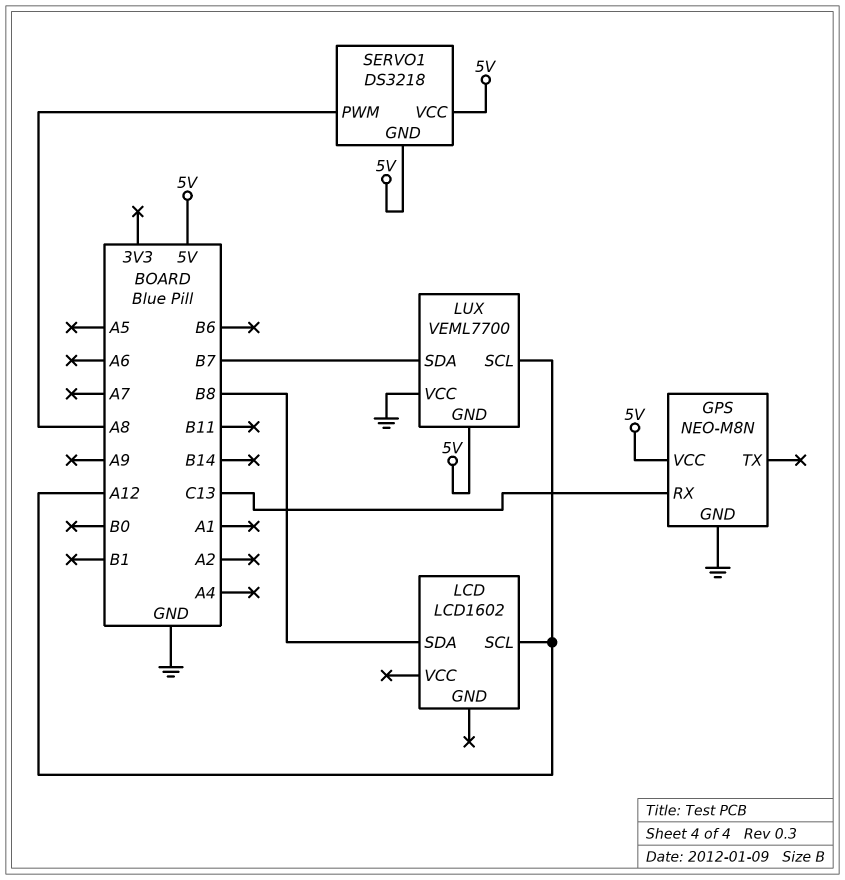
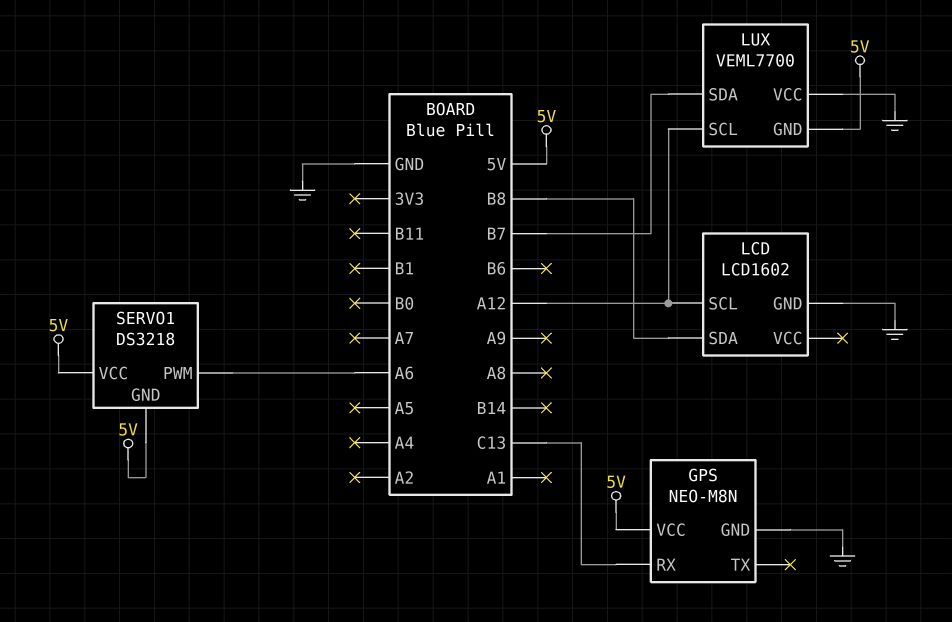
LCD pin GND: none -> GND
SERVO1 pin PWM: A8 -> A6

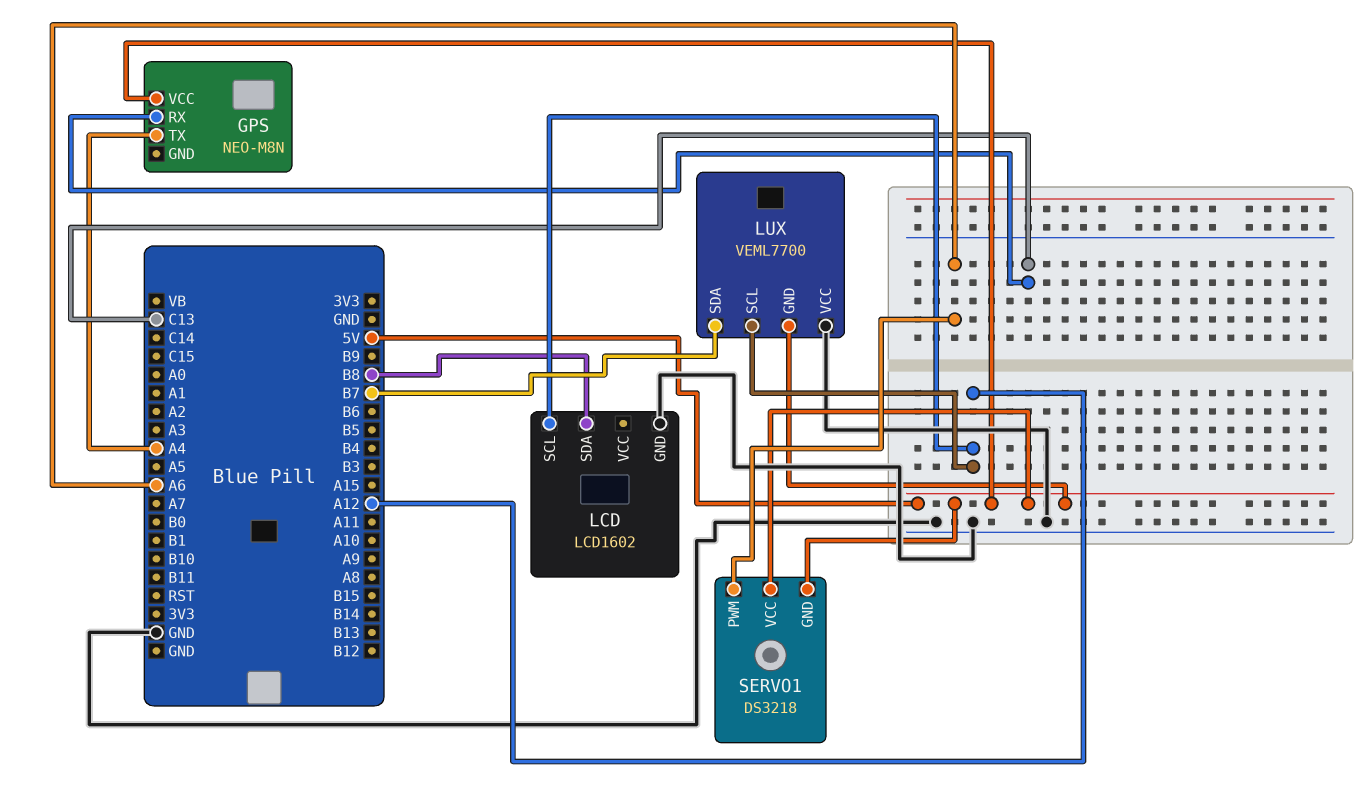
GPS pin GND: GND -> none
GPS pin TX: none -> A4

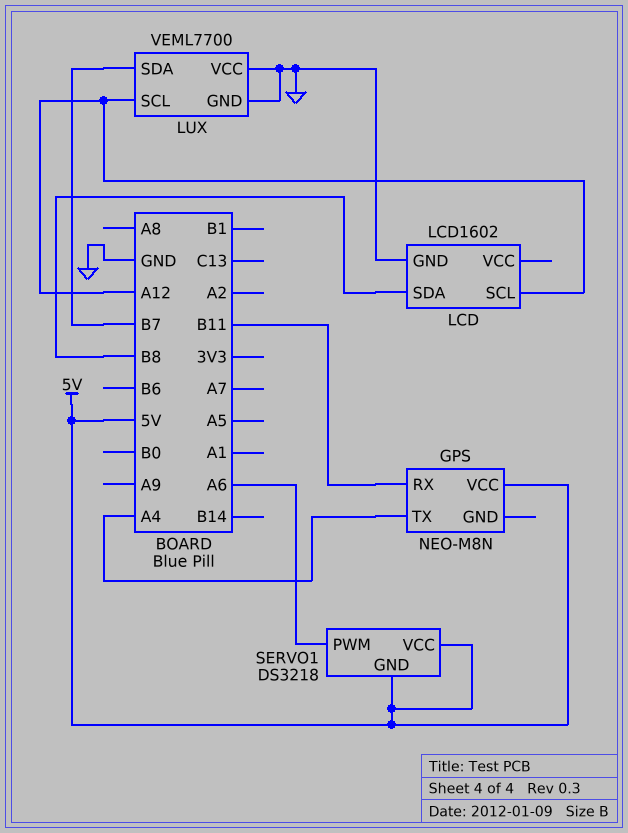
GPS pin RX: C13 -> B11
LUX pin GND: 5V -> GND

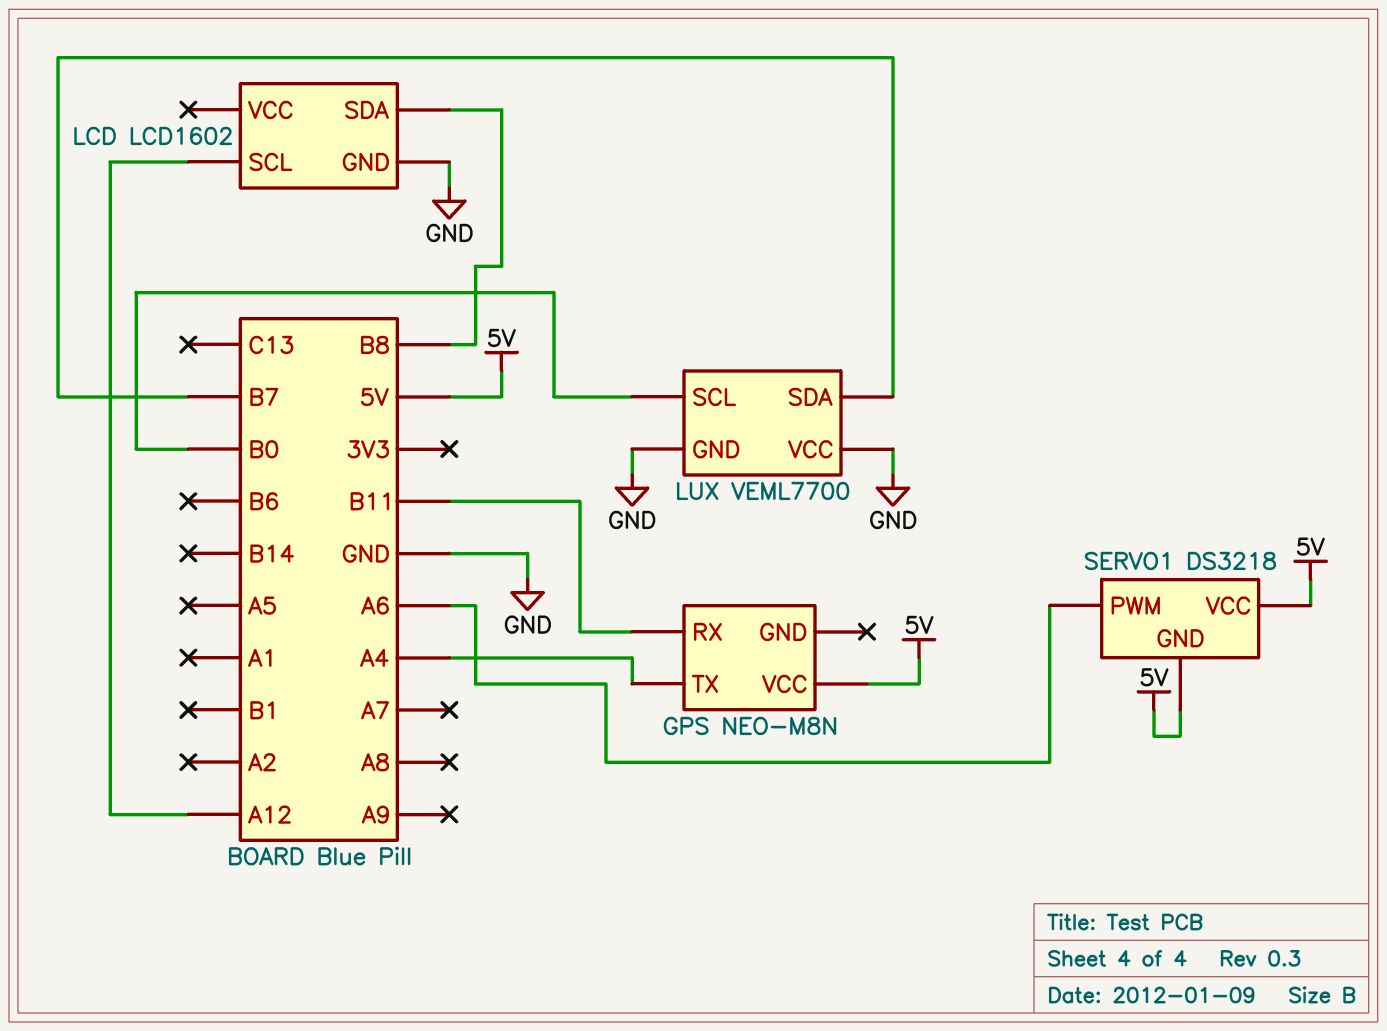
LUX pin SCL: A12 -> B0

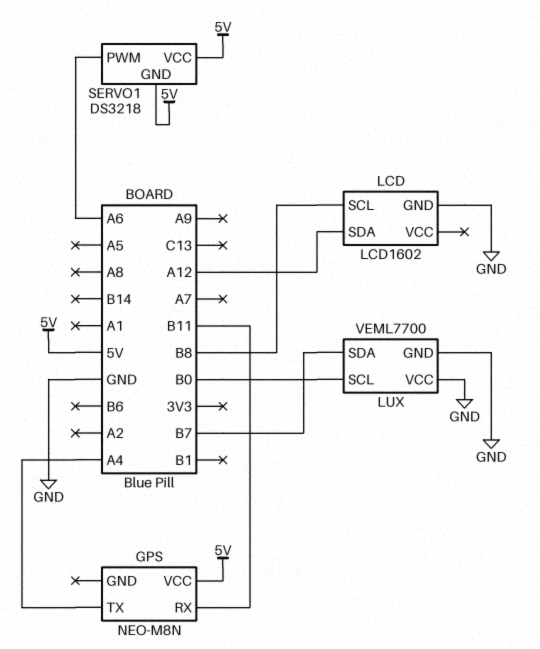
LCD pin SCL: A12 -> B8
LCD pin SDA: B8 -> A12

